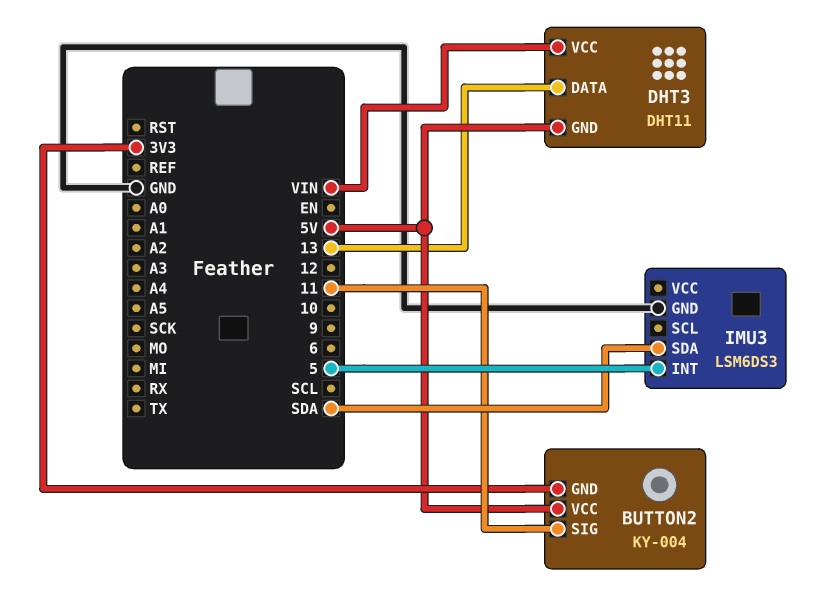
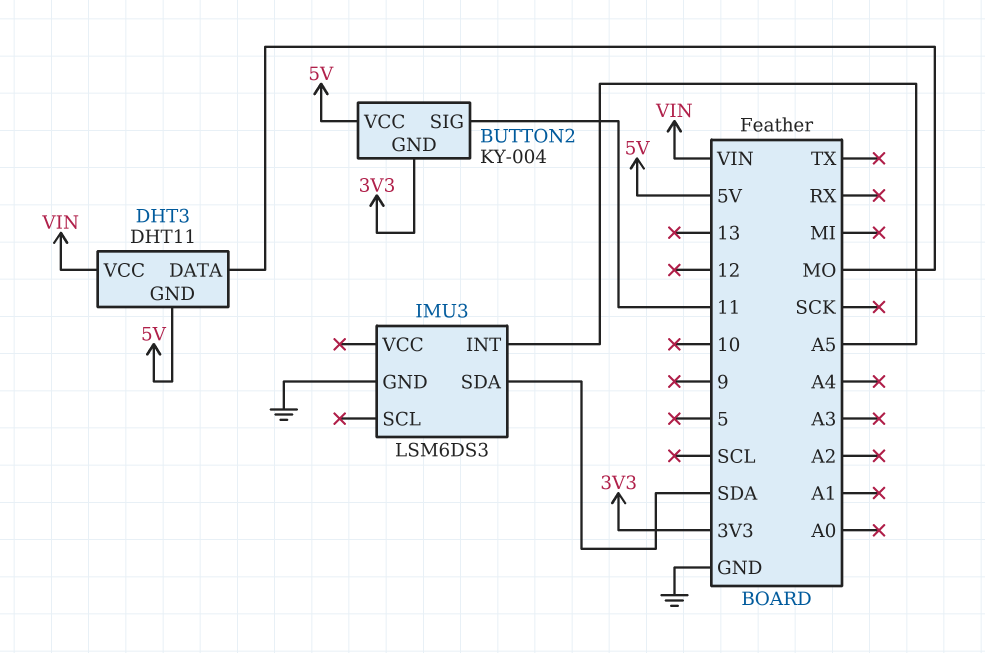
DHT3 pin DATA: 13 -> MO
IMU3 pin INT: 5 -> A5

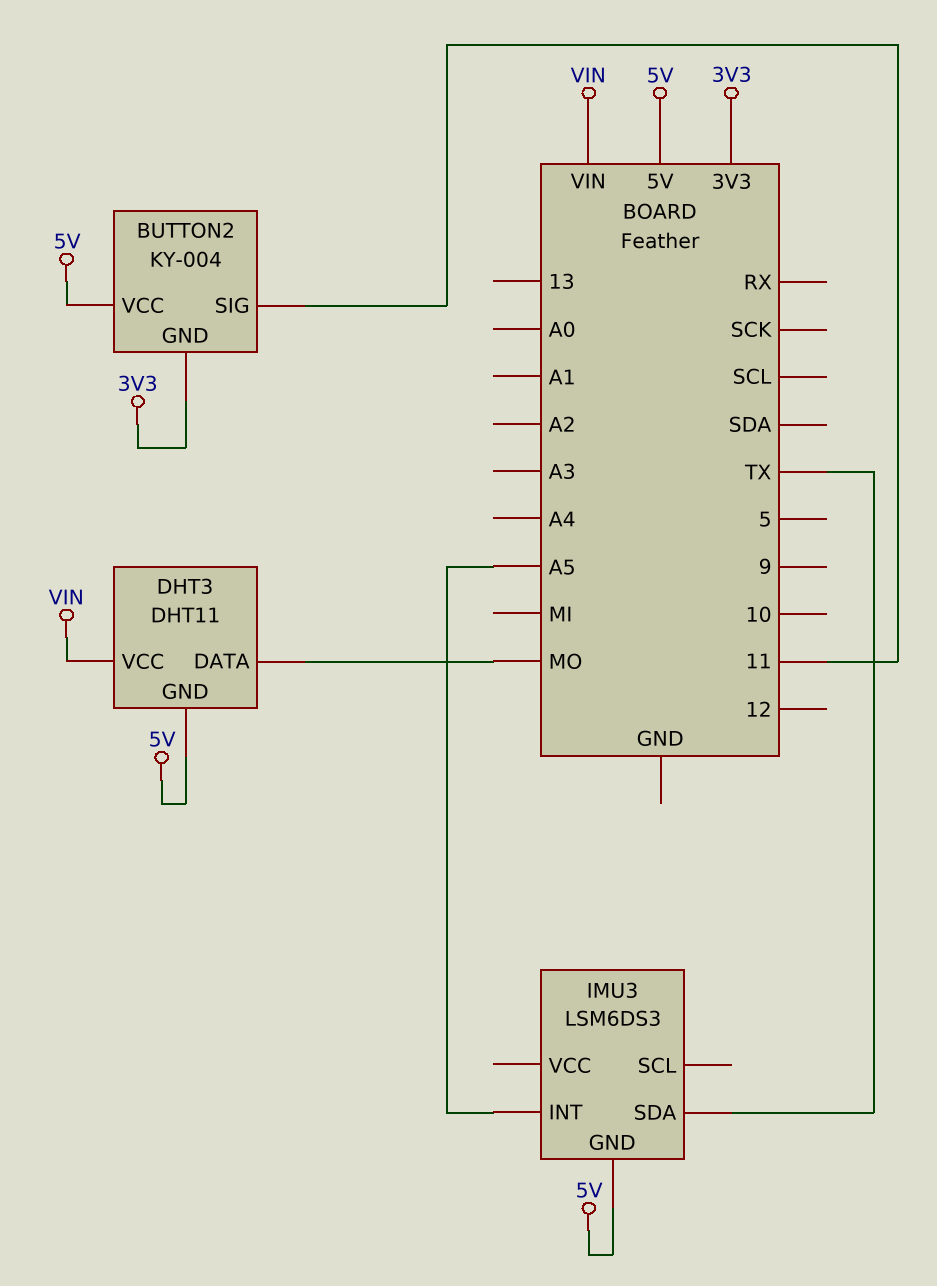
IMU3 pin GND: GND -> 5V
IMU3 pin SDA: SDA -> TX

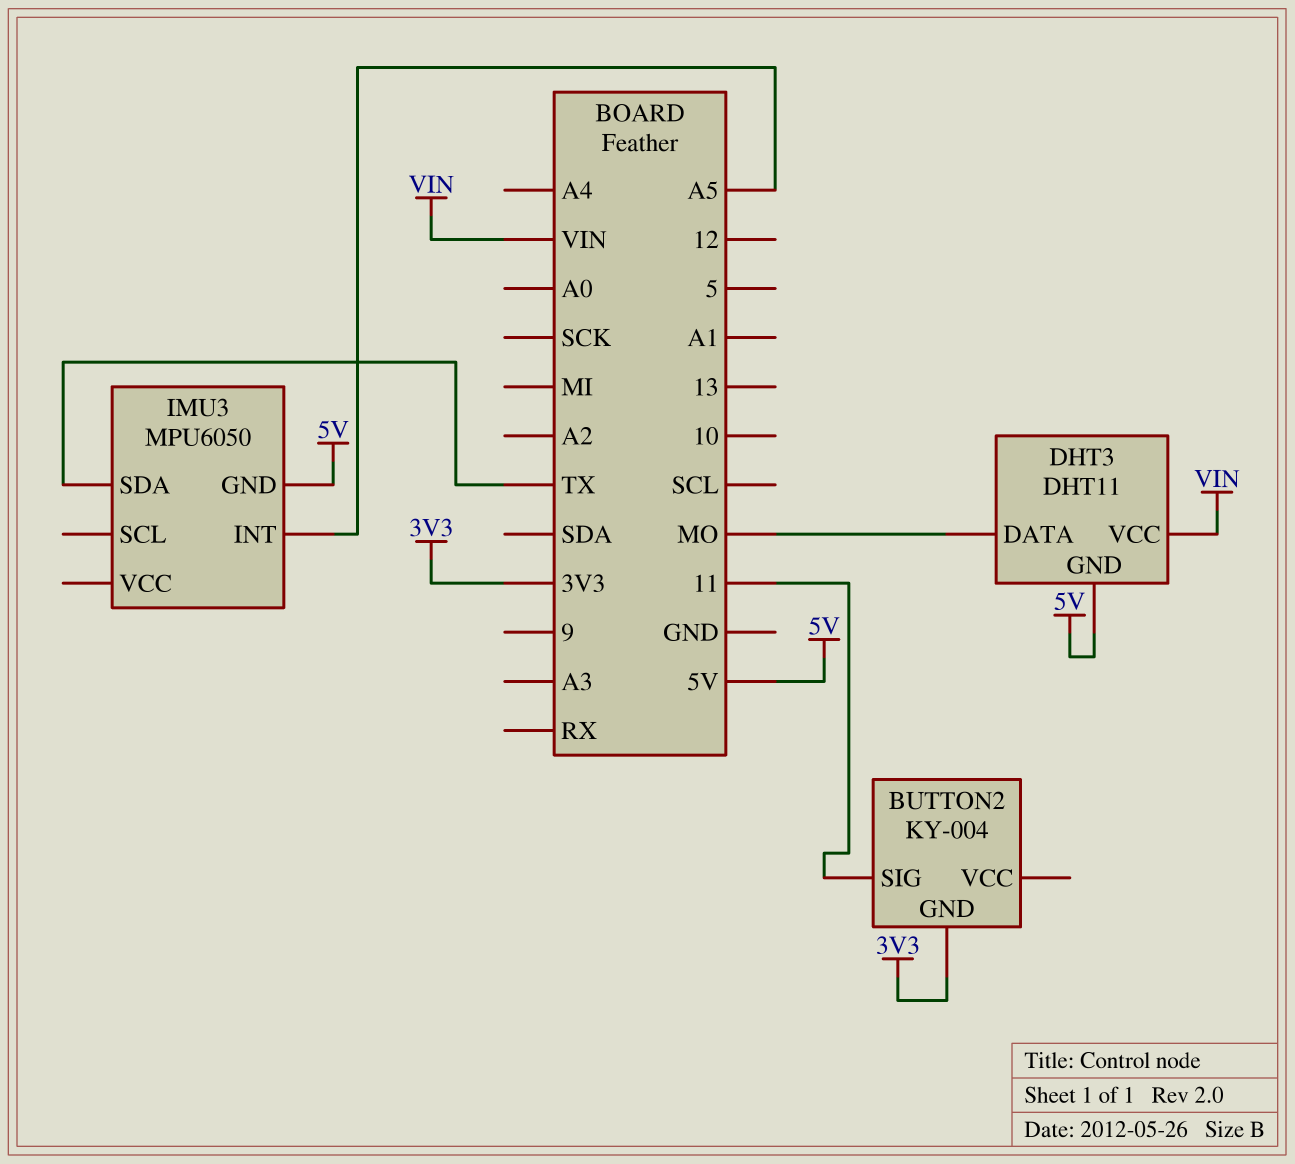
BUTTON2 pin VCC: 5V -> none
IMU3: LSM6DS3 -> MPU6050

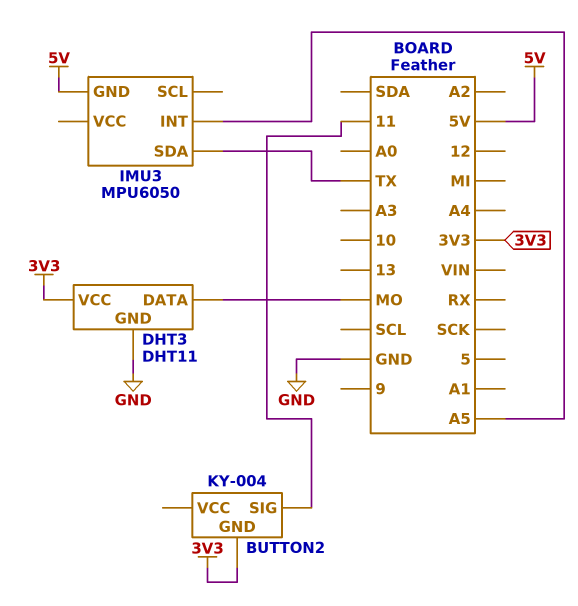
DHT3 pin GND: 5V -> GND
DHT3 pin VCC: VIN -> 3V3

